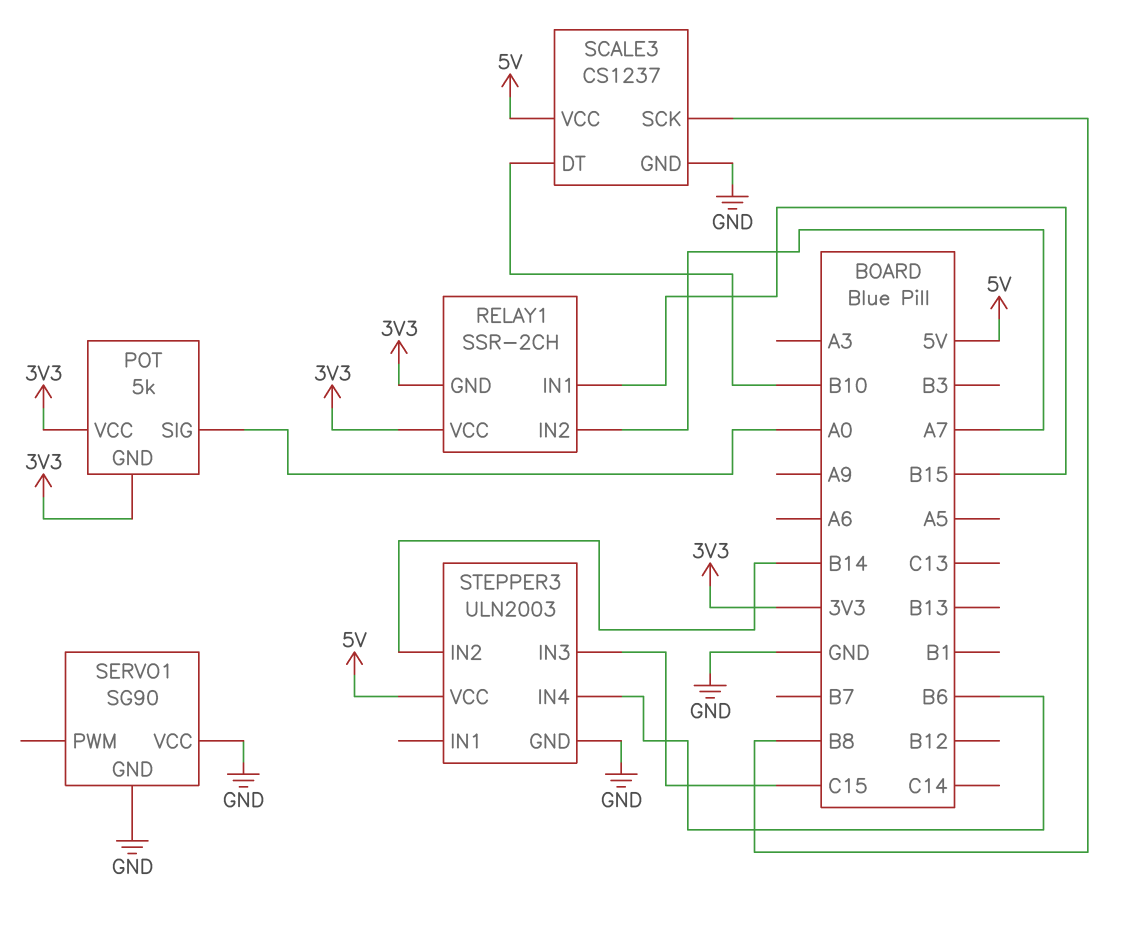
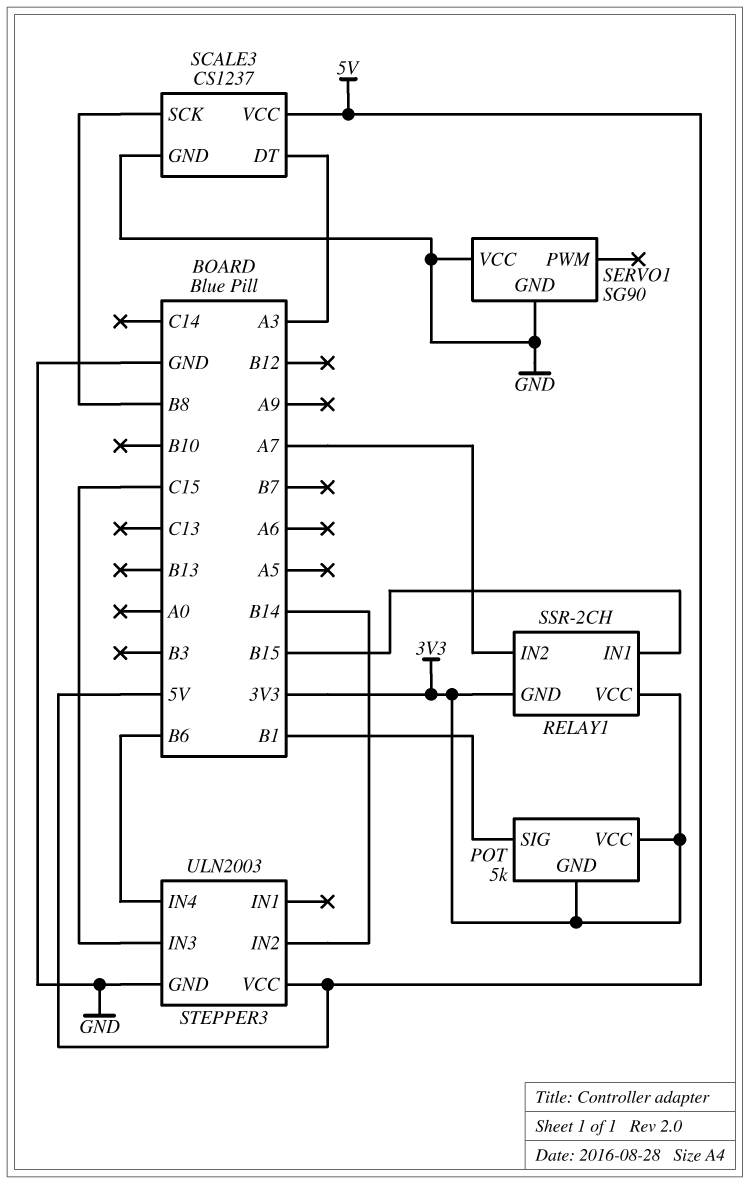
POT pin SIG: A0 -> B1
SCALE3 pin DT: B10 -> A3

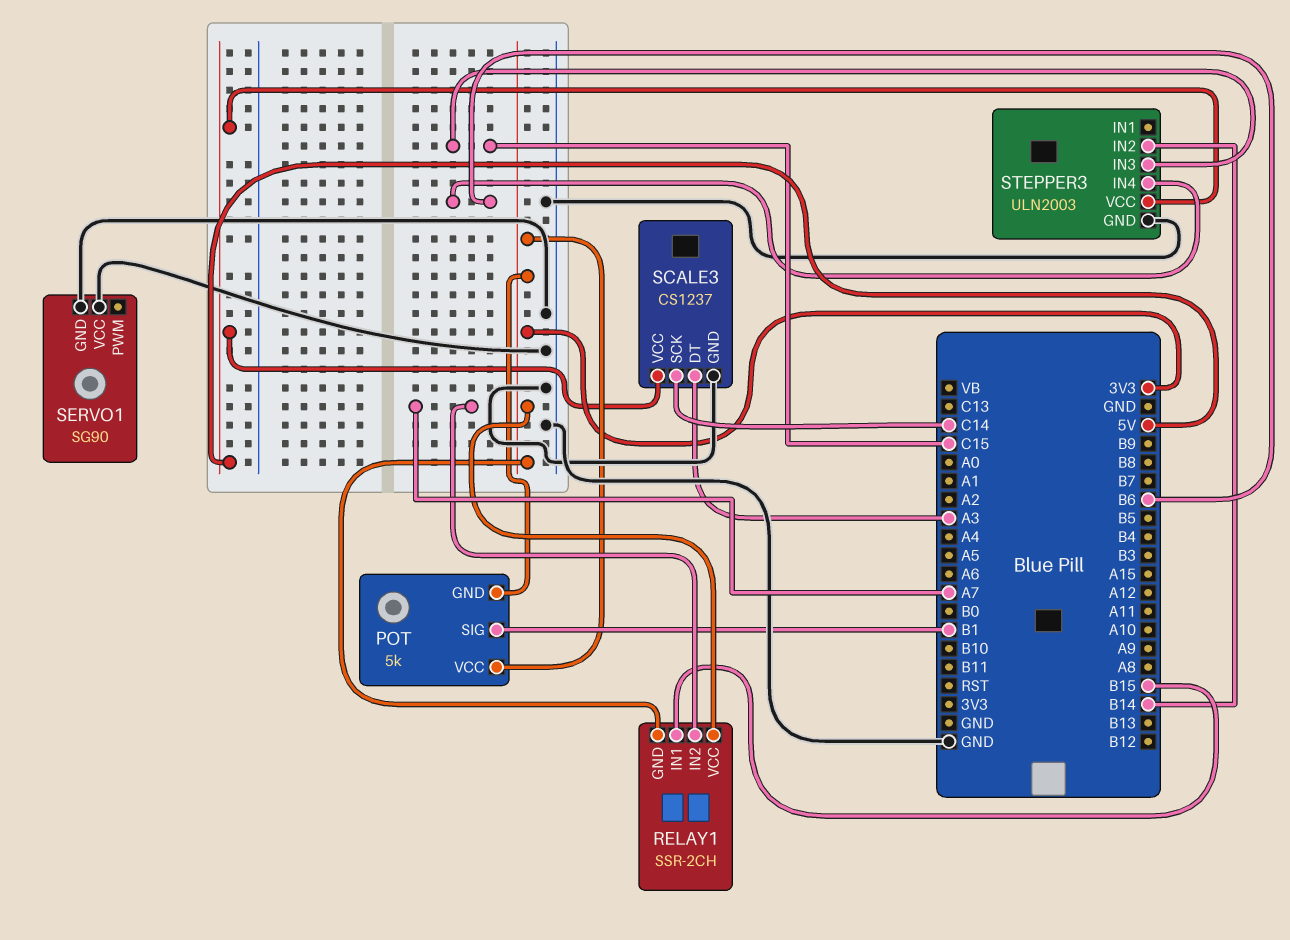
SCALE3 pin SCK: B8 -> C14

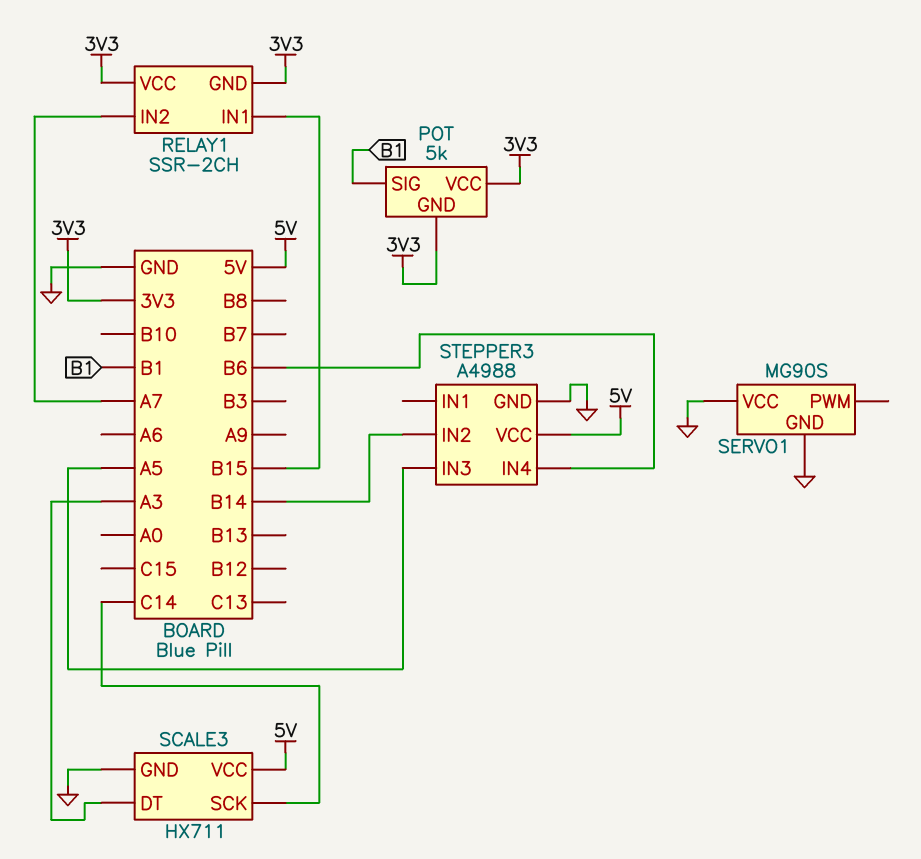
SCALE3: CS1237 -> HX711
SERVO1: SG90 -> MG90S
STEPPER3: ULN2003 -> A4988
STEPPER3 pin IN3: C15 -> A5

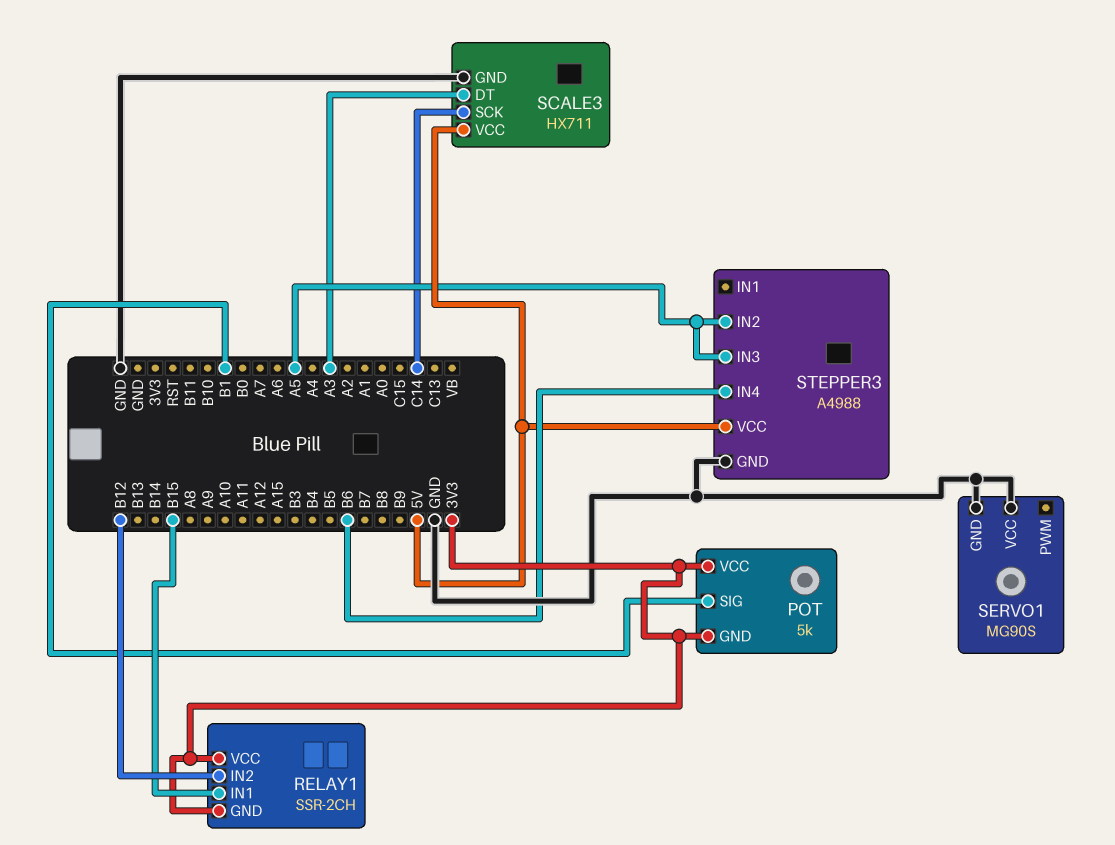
RELAY1 pin IN2: A7 -> B12
STEPPER3 pin IN2: B14 -> A5

